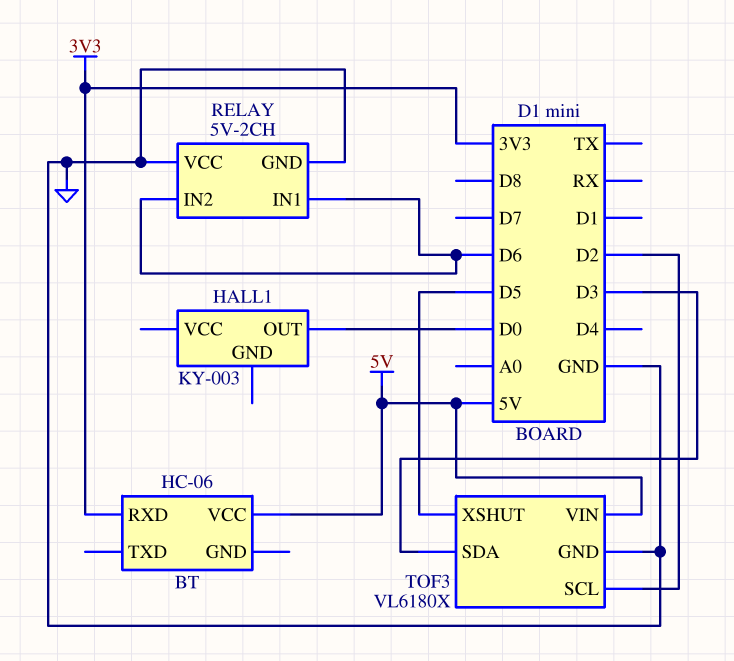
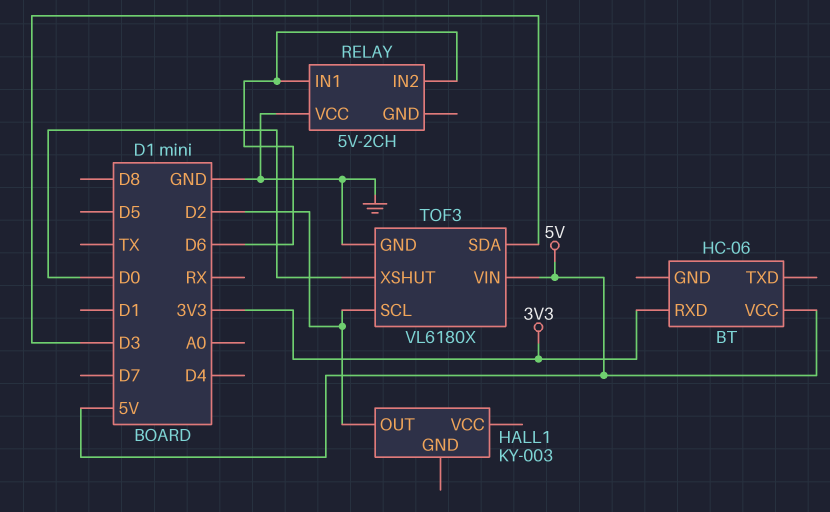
HALL1 pin OUT: D0 -> D2
RELAY pin GND: GND -> none
TOF3 pin XSHUT: D5 -> D0

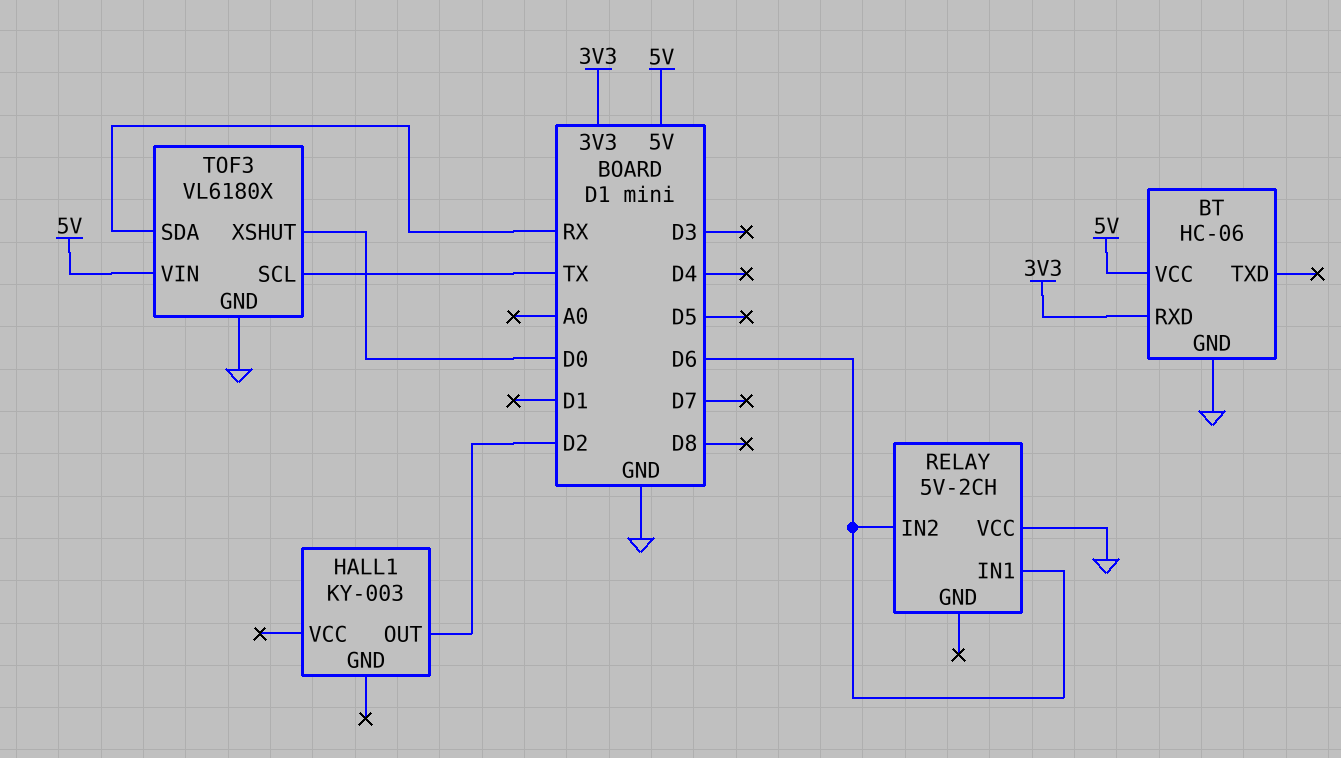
BT pin GND: none -> GND
TOF3 pin SCL: D2 -> TX
TOF3 pin SDA: D3 -> RX

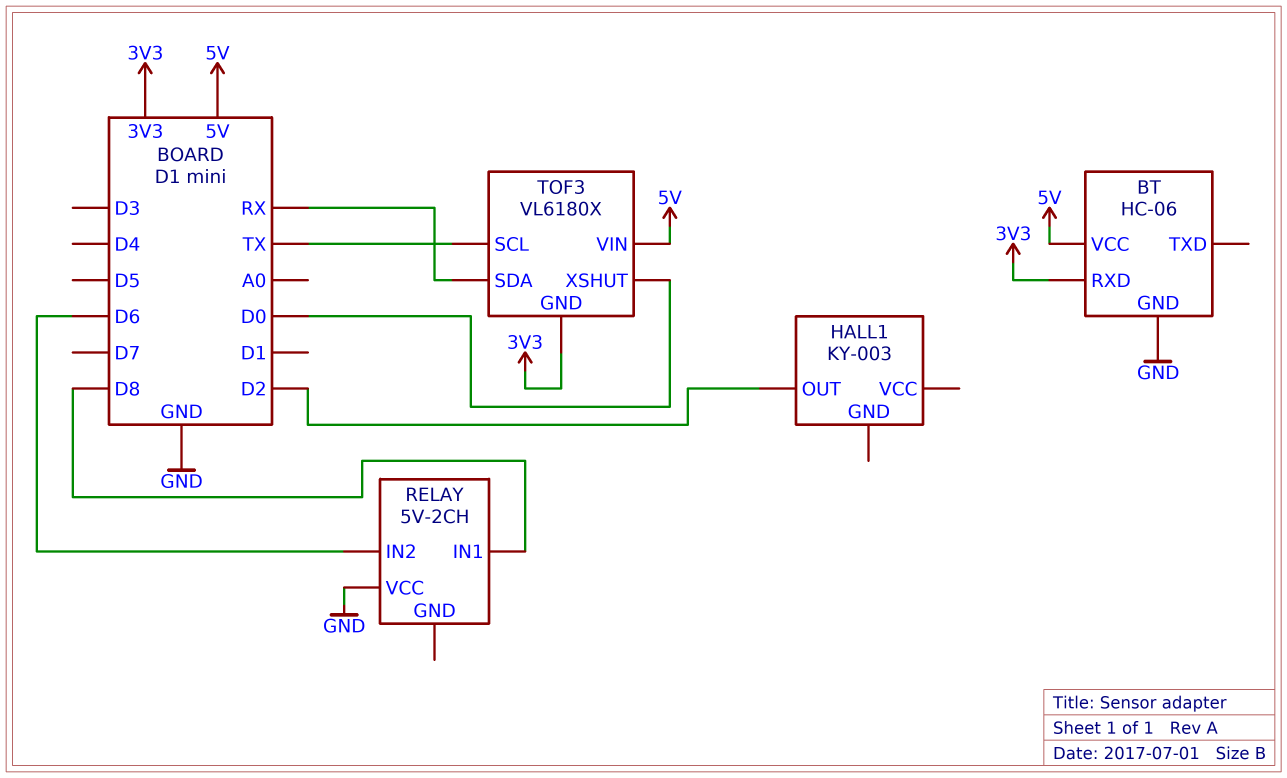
RELAY pin IN1: D6 -> D8
TOF3 pin GND: GND -> 3V3

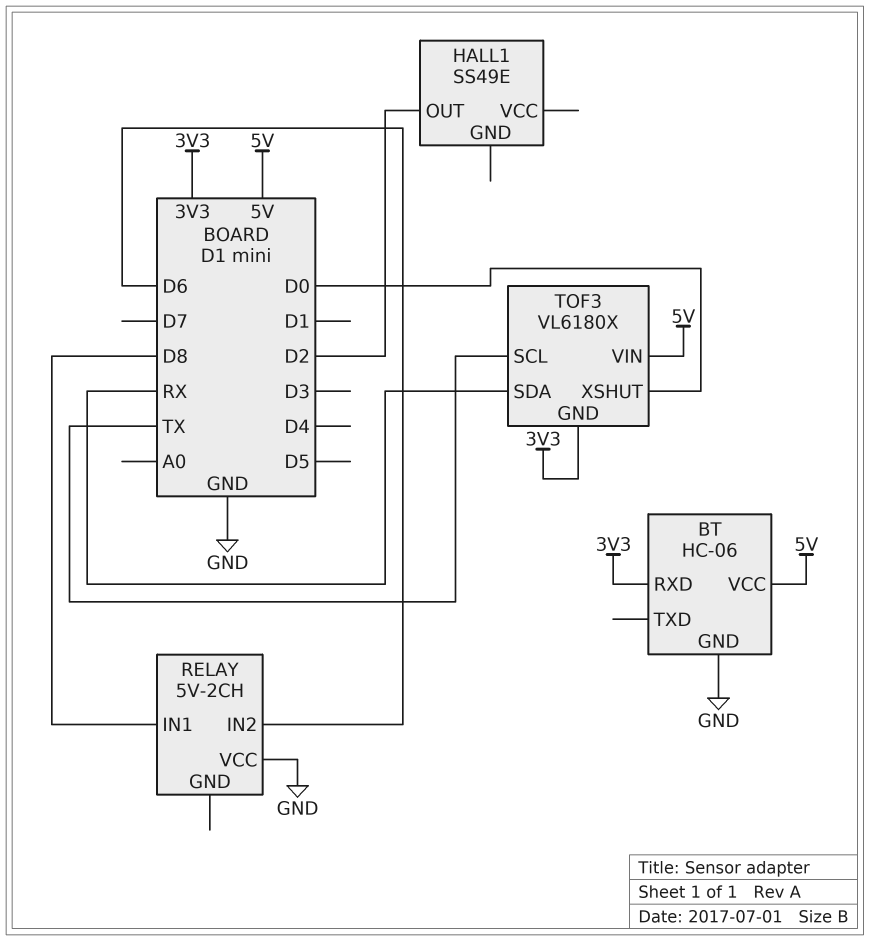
HALL1: KY-003 -> SS49E

